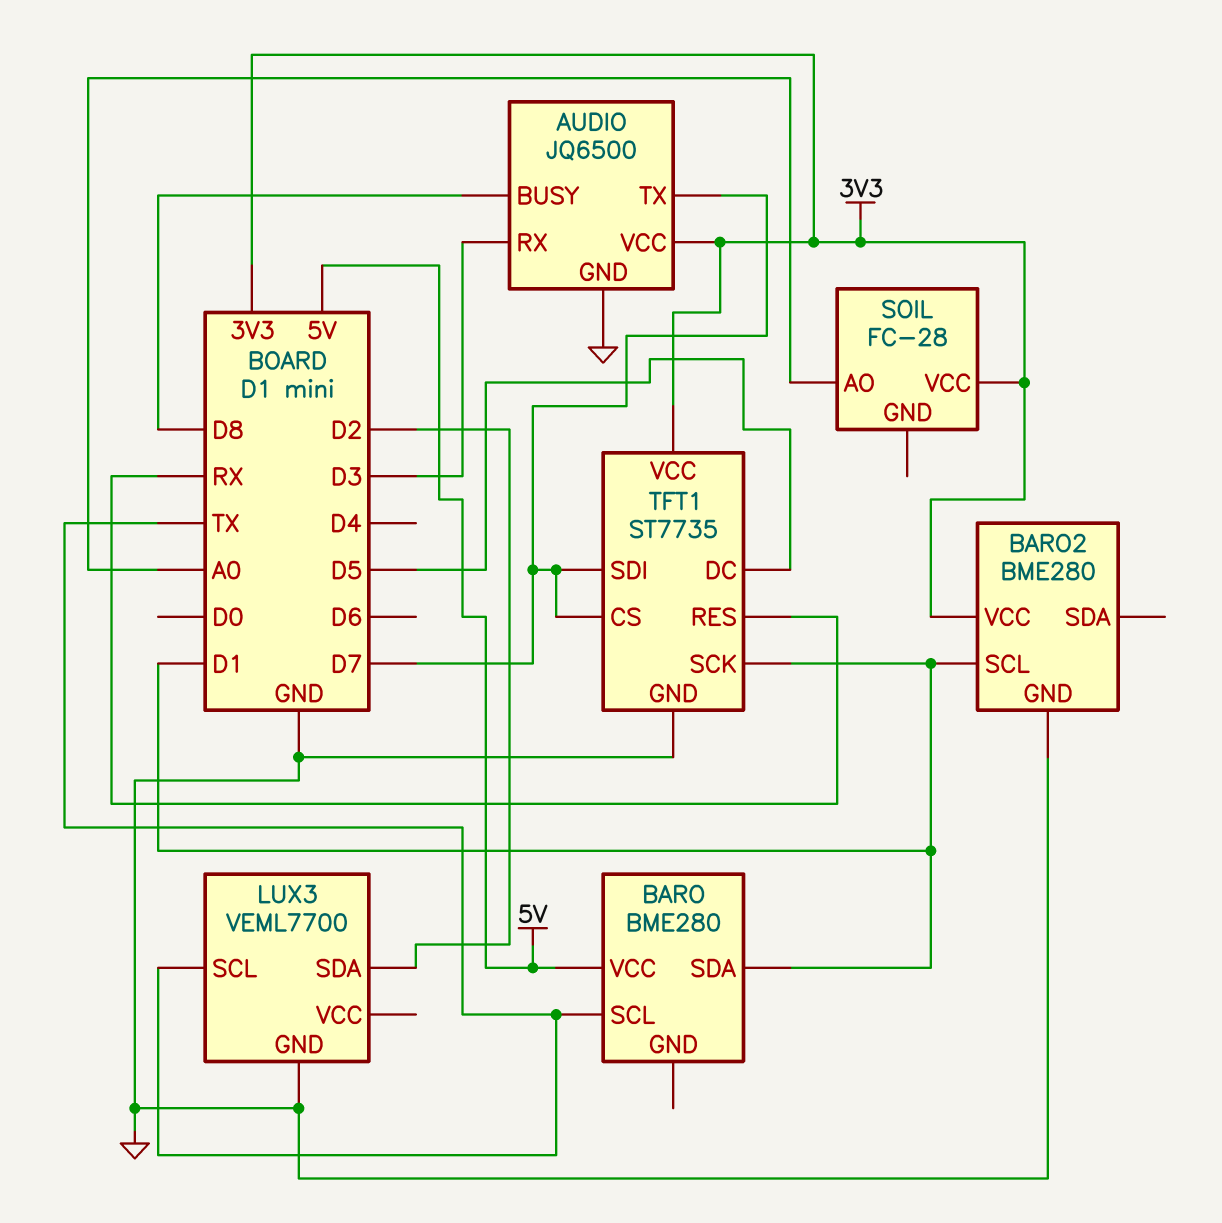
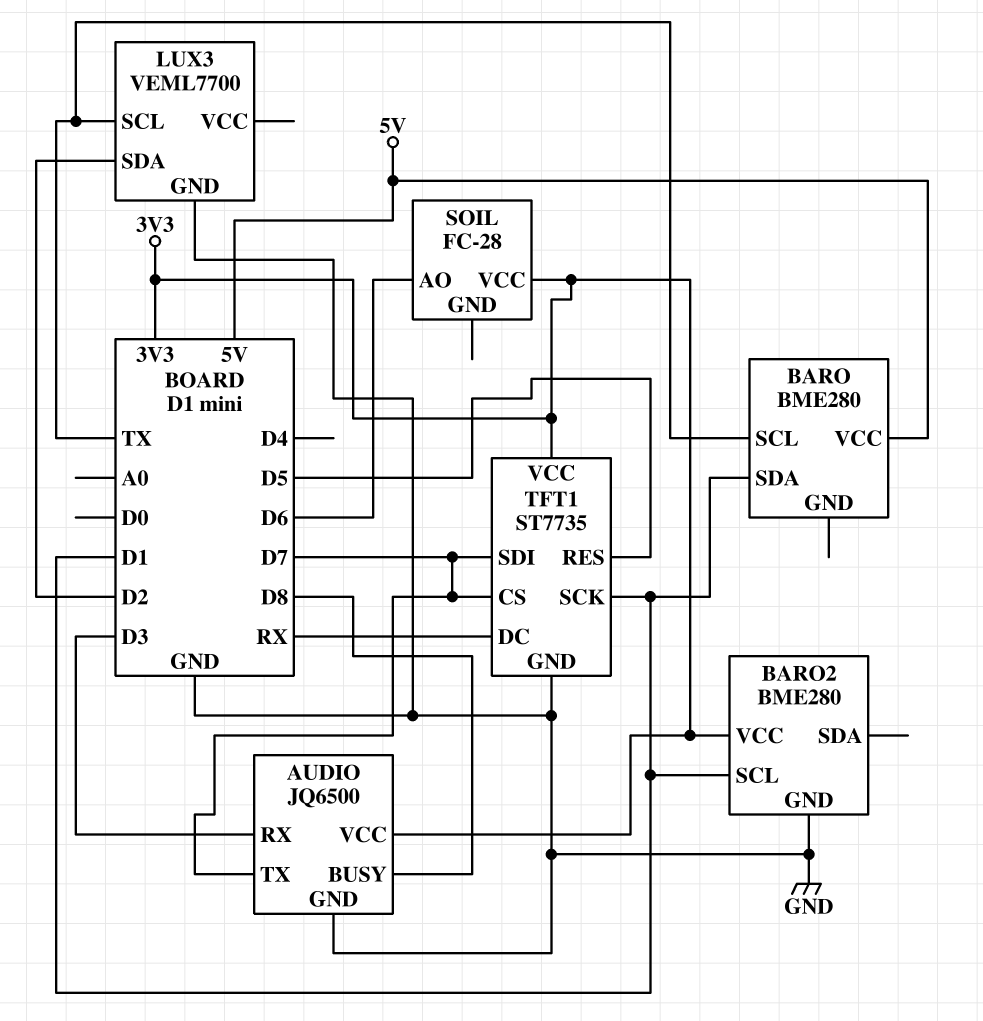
SOIL pin AO: A0 -> D6
TFT1 pin DC: D5 -> RX
TFT1 pin RES: RX -> D5

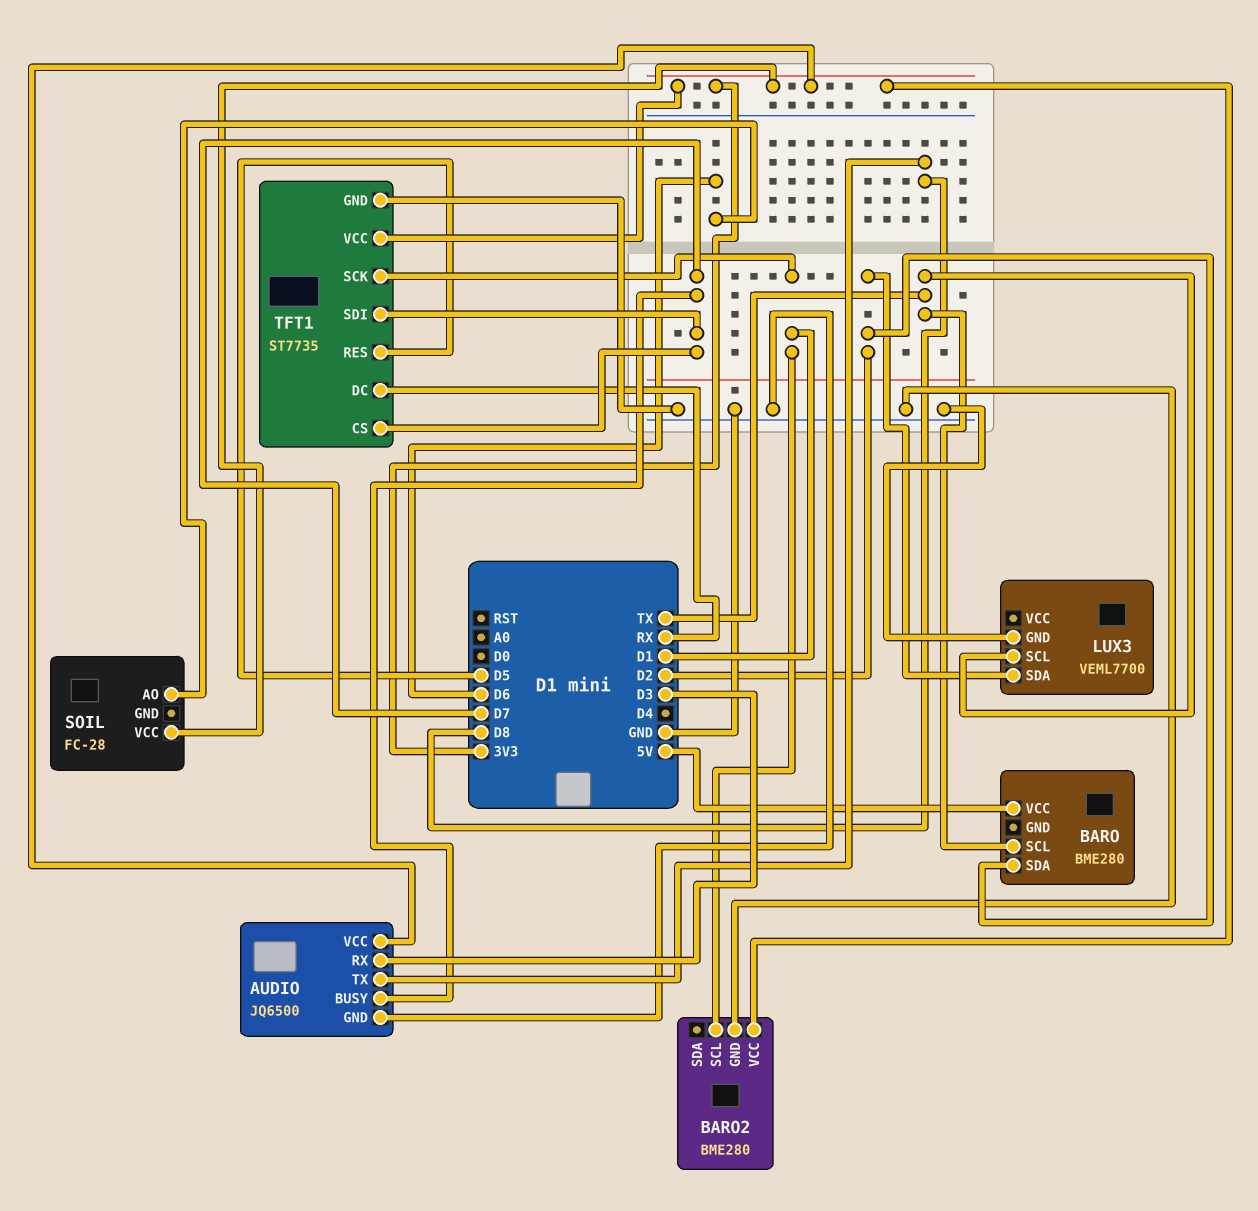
AUDIO pin BUSY: D8 -> D7
AUDIO pin TX: D7 -> D8
BARO pin SDA: D1 -> D2

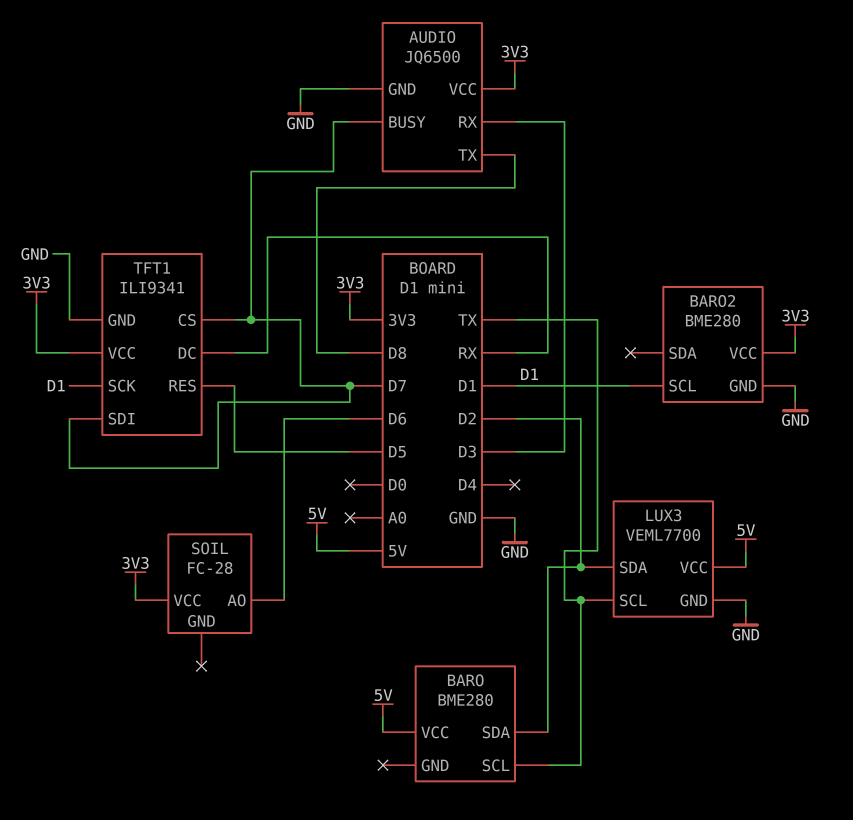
LUX3 pin VCC: none -> 5V
TFT1: ST7735 -> ILI9341

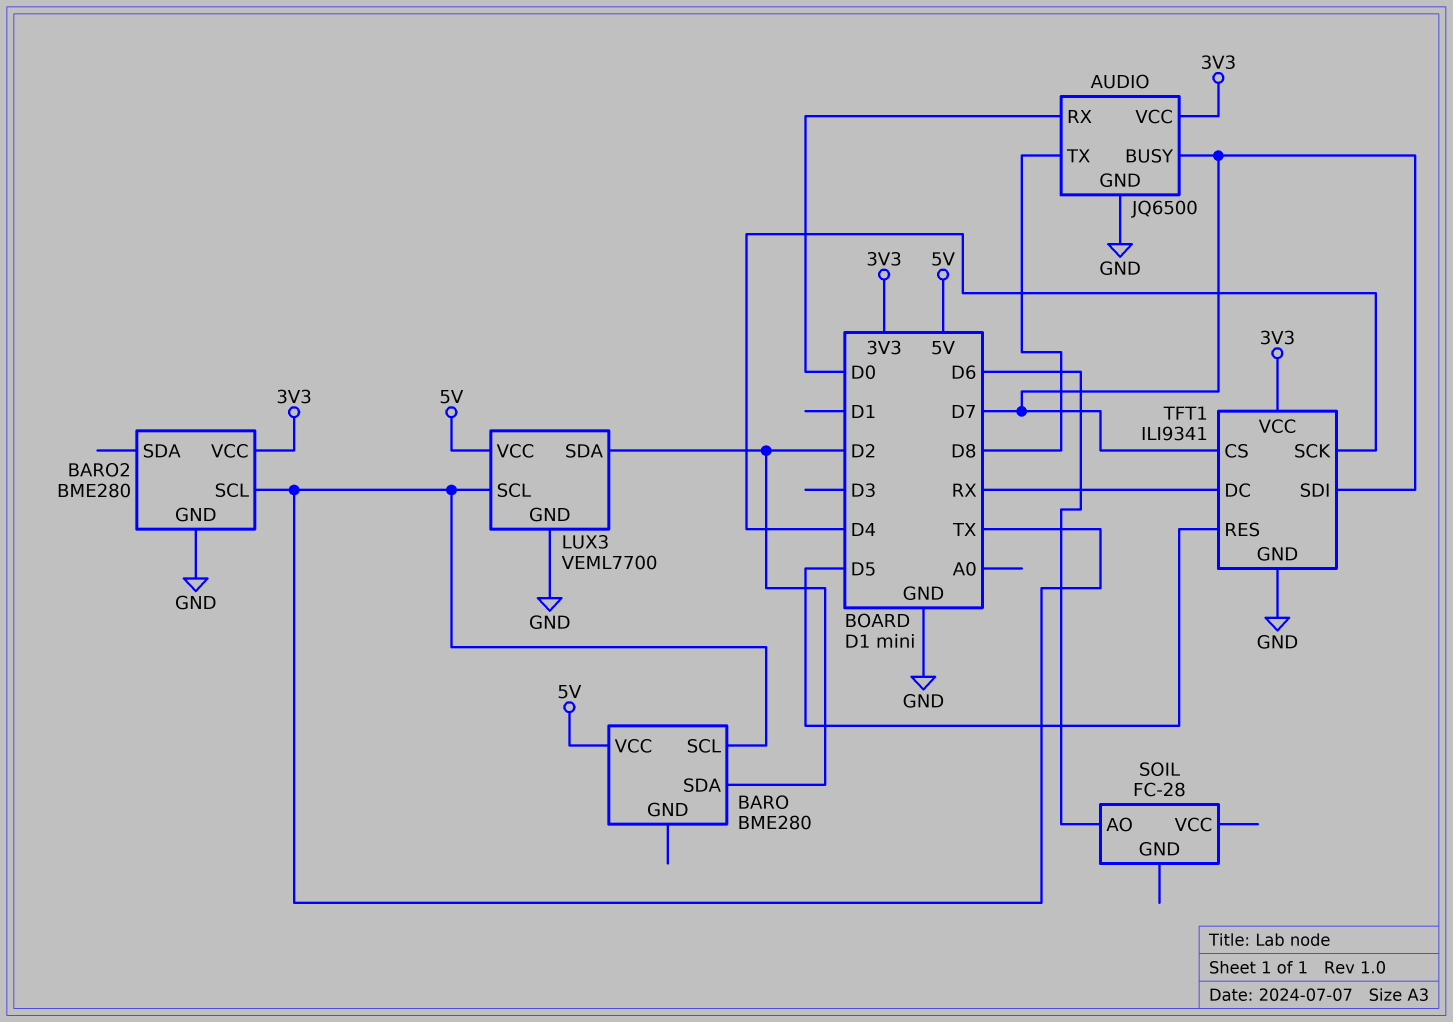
AUDIO pin RX: D3 -> D0
BARO2 pin SCL: D1 -> TX
SOIL pin VCC: 3V3 -> none
TFT1 pin SCK: D1 -> D4

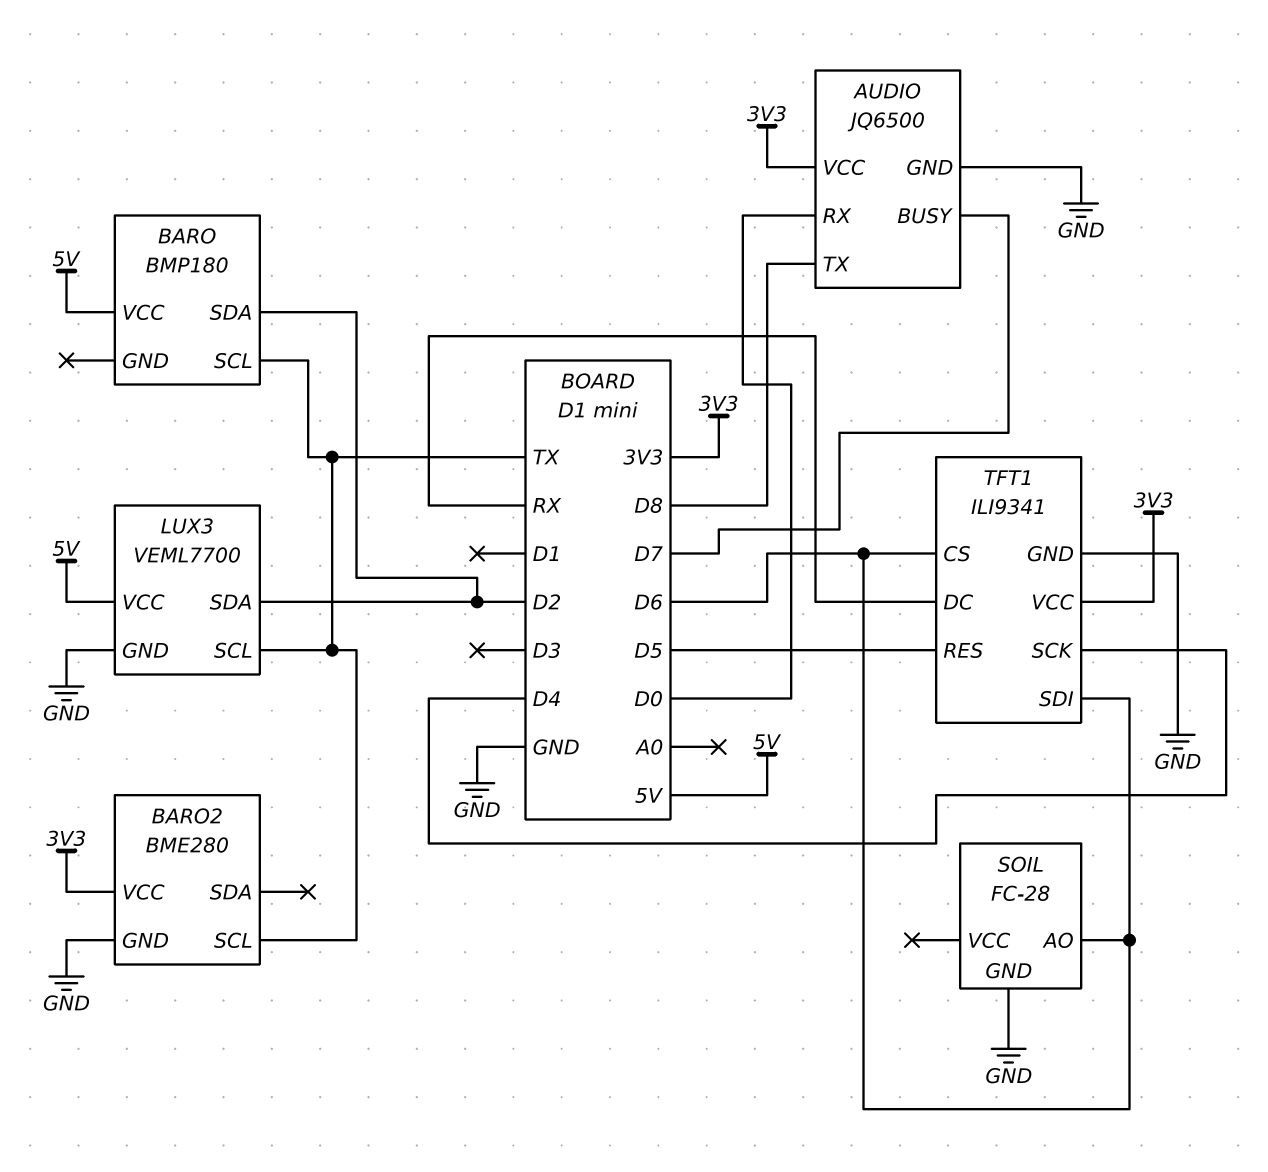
BARO: BME280 -> BMP180
SOIL pin GND: none -> GND
TFT1 pin CS: D7 -> D6
TFT1 pin SDI: D7 -> D6

